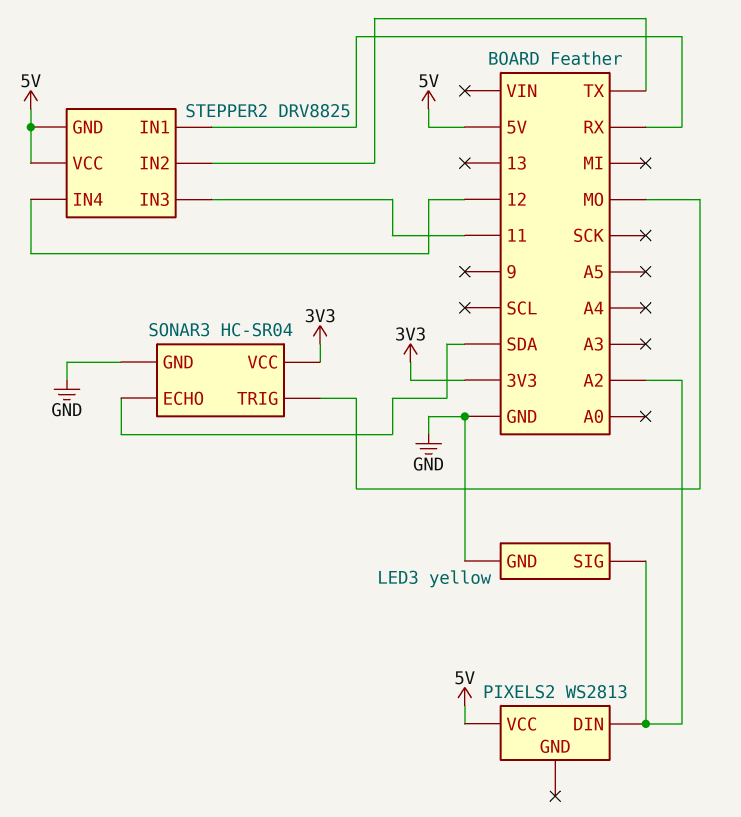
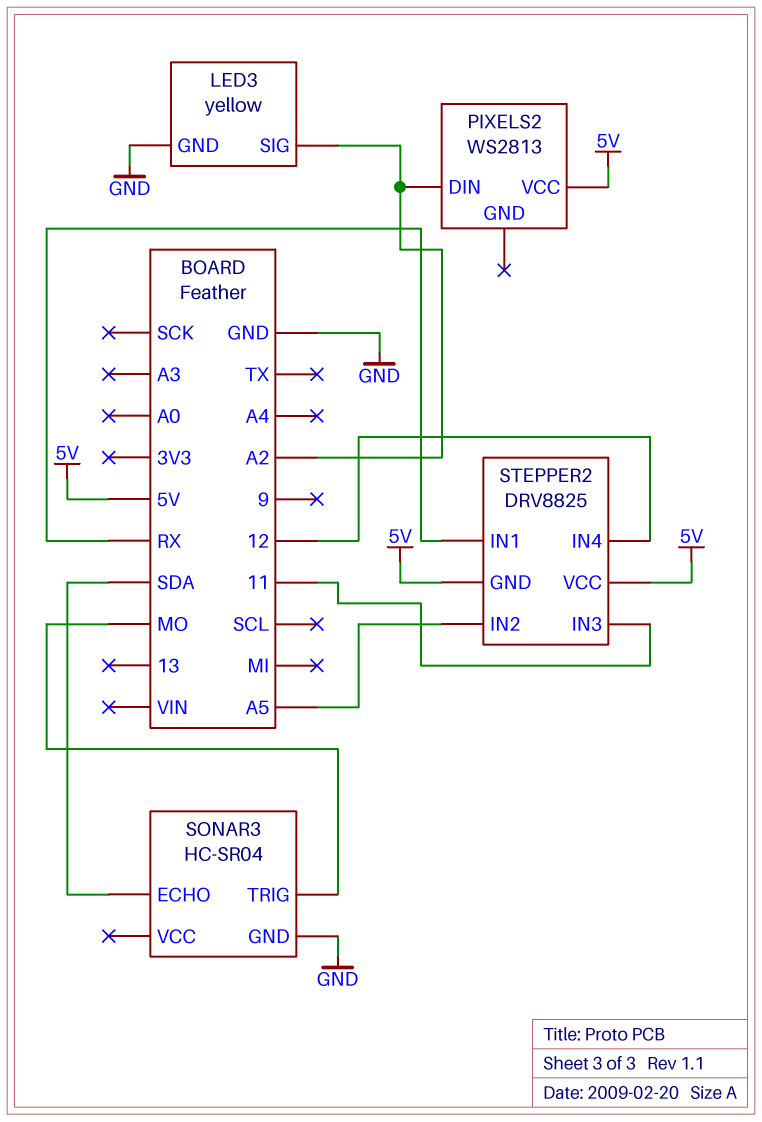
SONAR3 pin VCC: 3V3 -> none
STEPPER2 pin IN2: TX -> A5

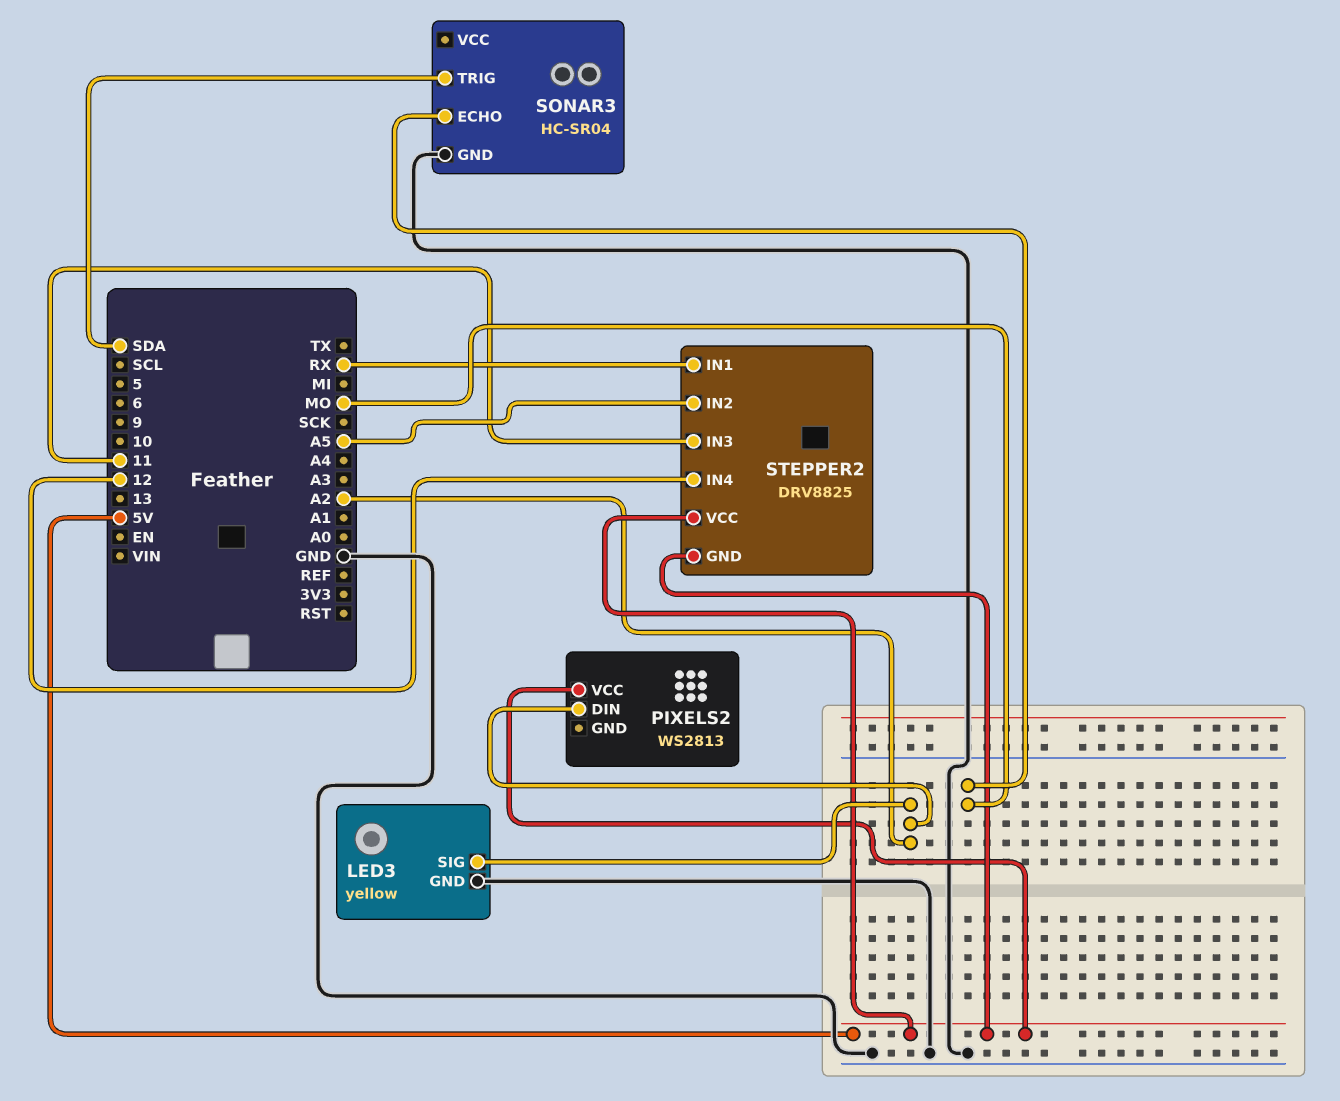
SONAR3 pin ECHO: SDA -> MO
SONAR3 pin TRIG: MO -> SDA

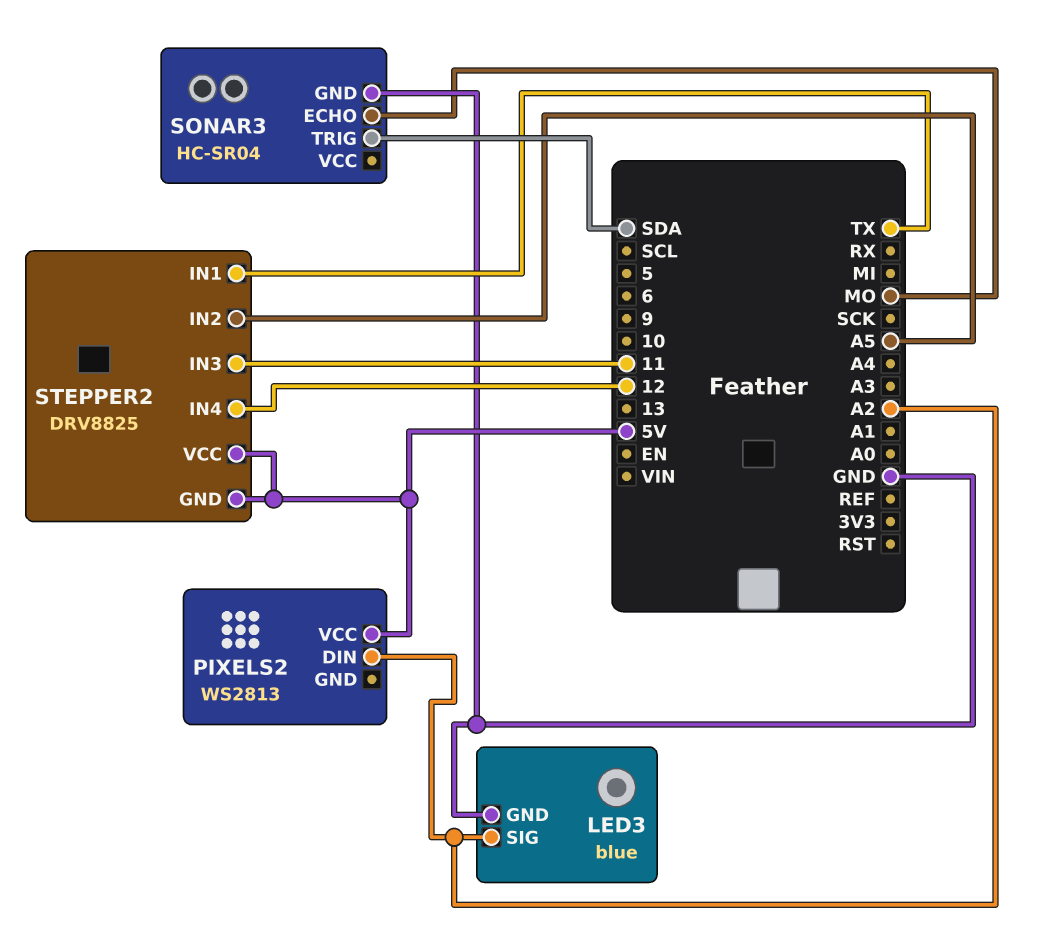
LED3: yellow -> blue
STEPPER2 pin IN1: RX -> TX

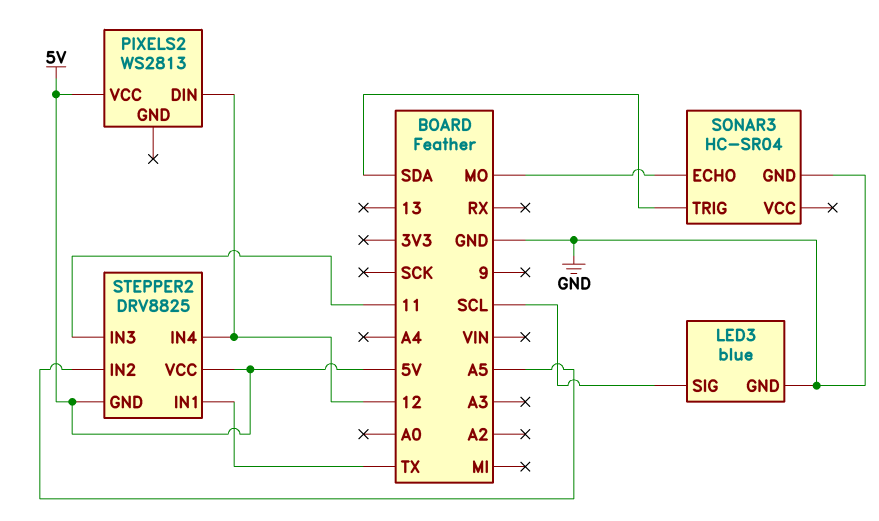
LED3 pin SIG: A2 -> SCL
PIXELS2 pin DIN: A2 -> 12

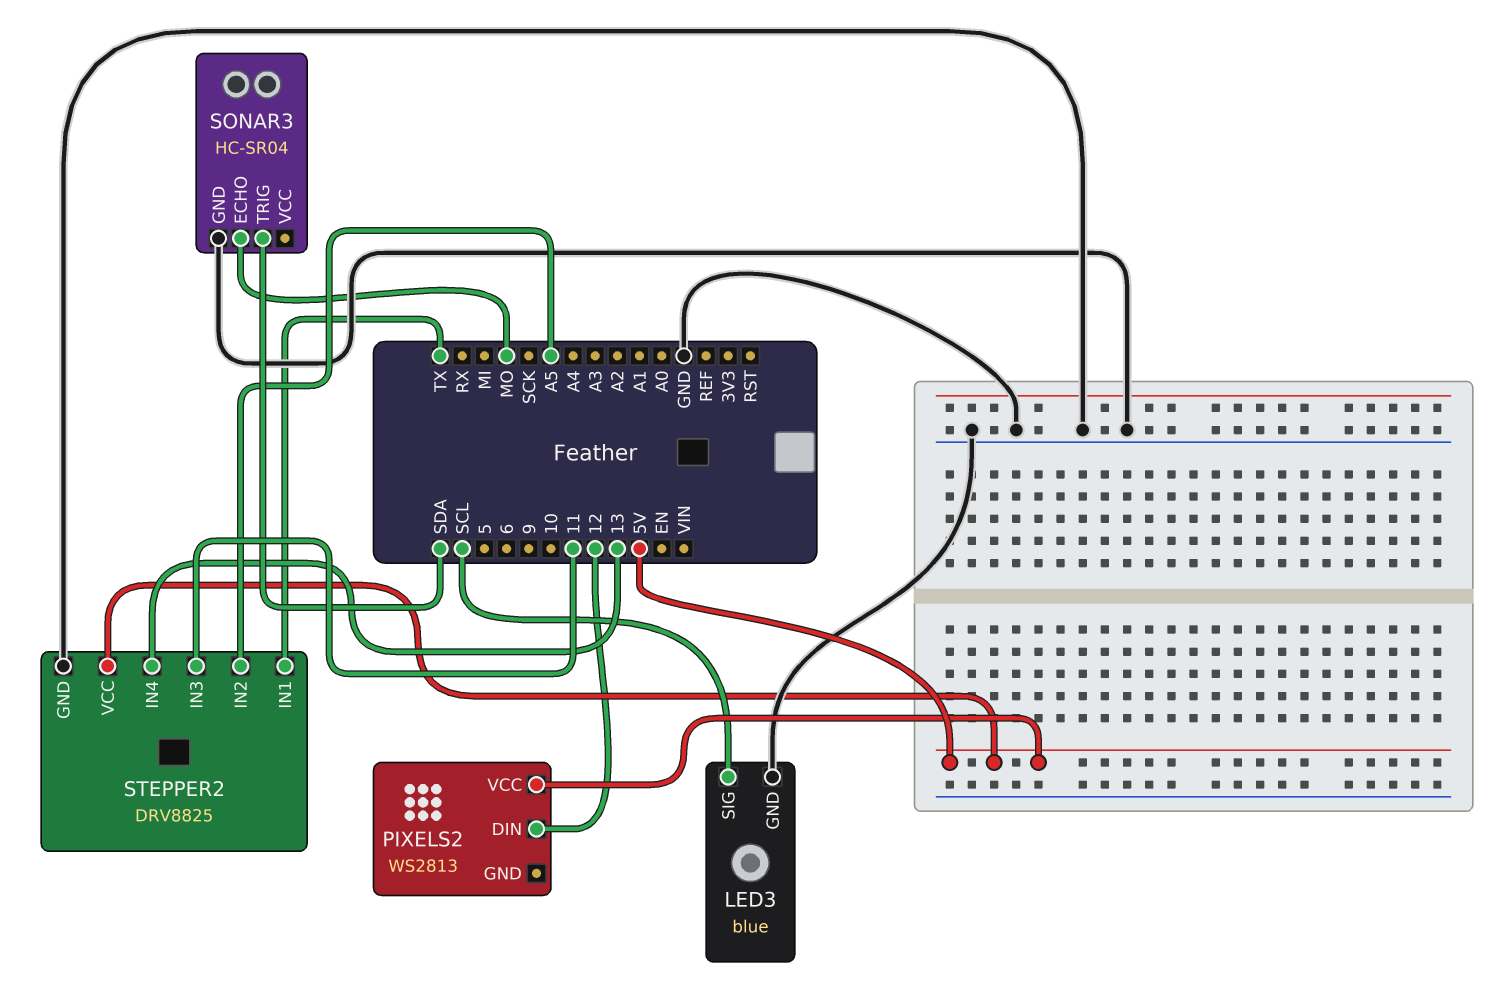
STEPPER2 pin GND: 5V -> GND
STEPPER2 pin IN4: 12 -> 13

